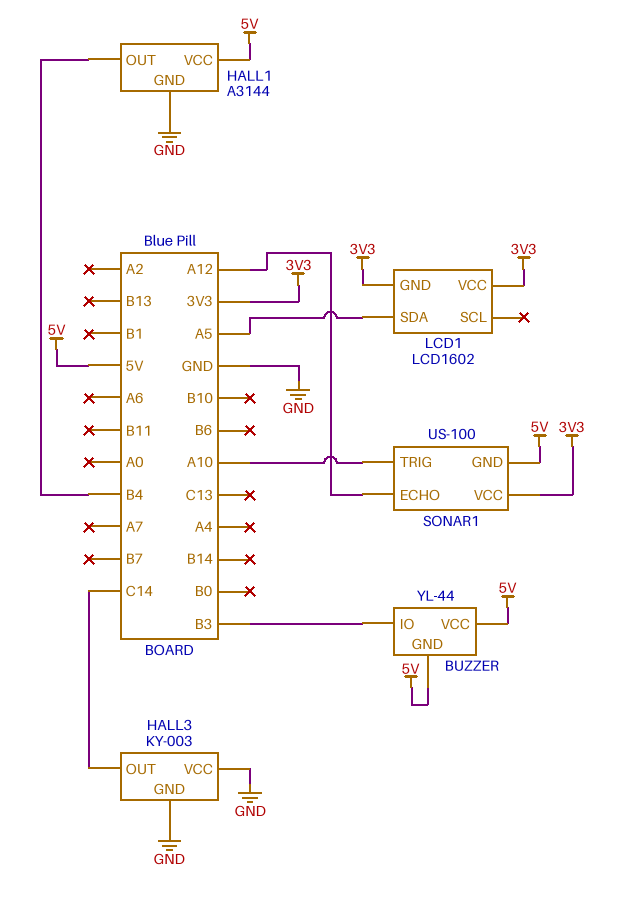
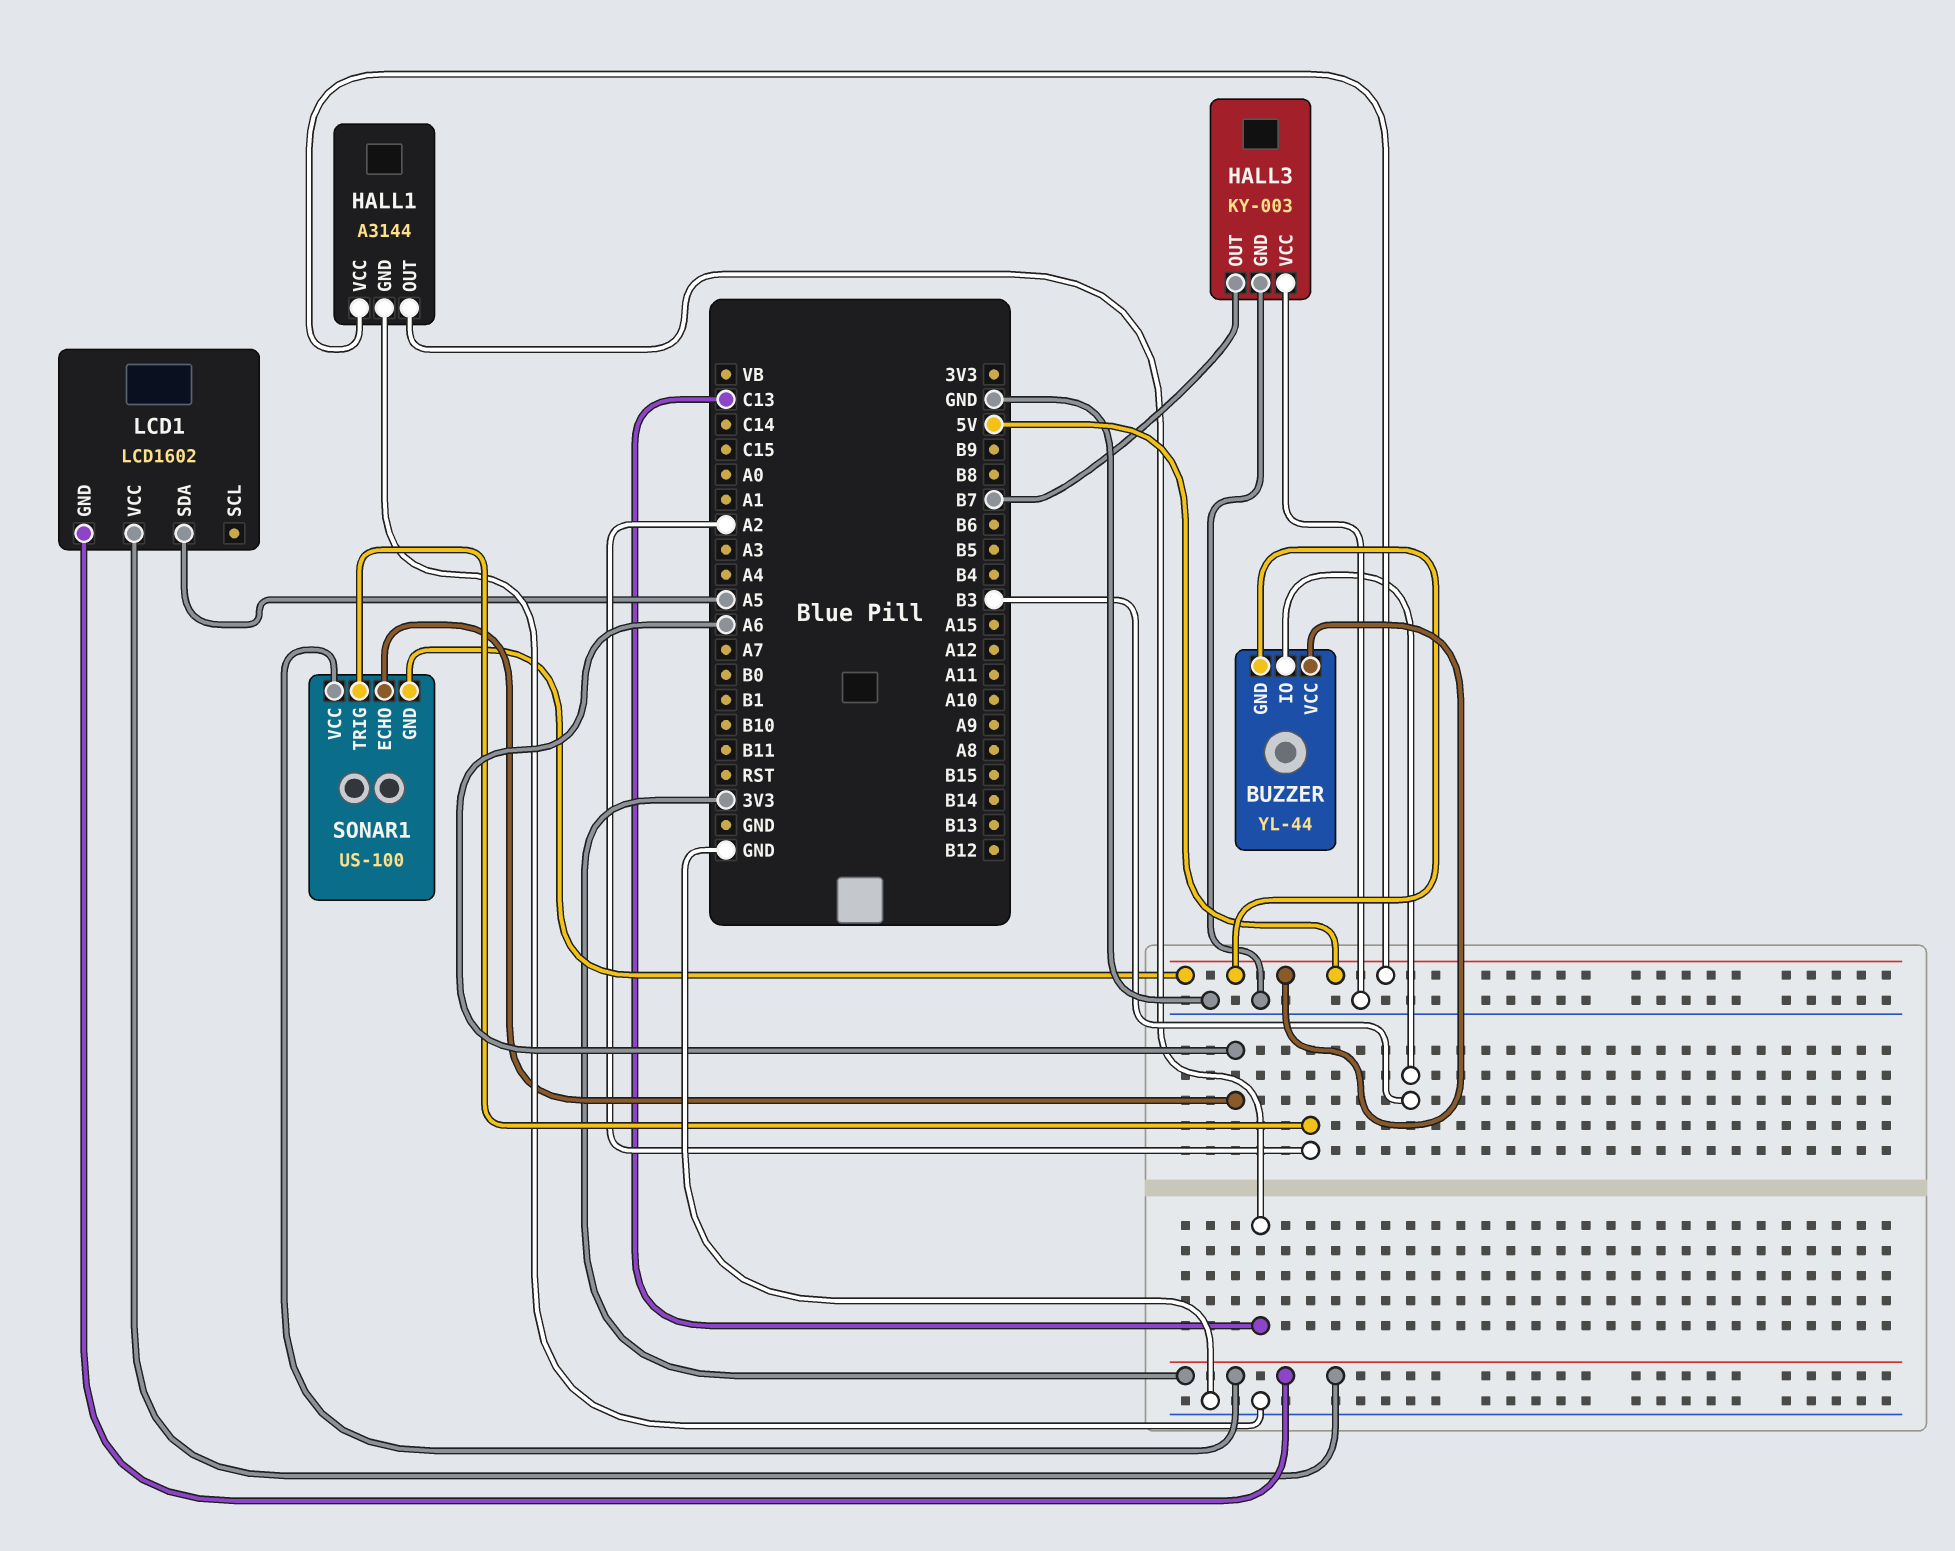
HALL1 pin OUT: B4 -> C13
HALL3 pin OUT: C14 -> B7
SONAR1 pin ECHO: A12 -> A6
SONAR1 pin TRIG: A10 -> A2

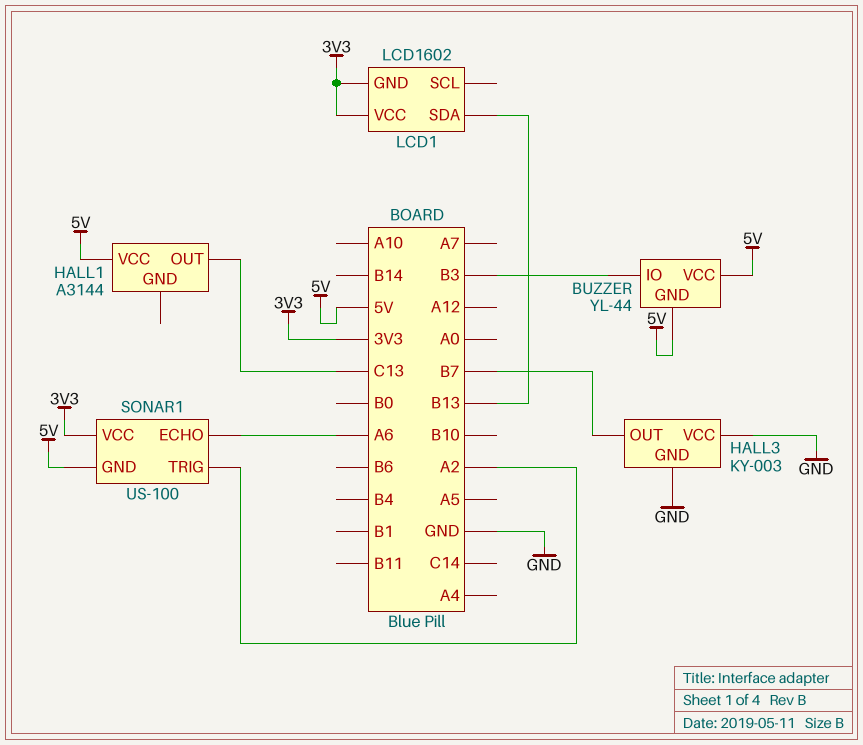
HALL1 pin GND: GND -> none
LCD1 pin SDA: A5 -> B13

